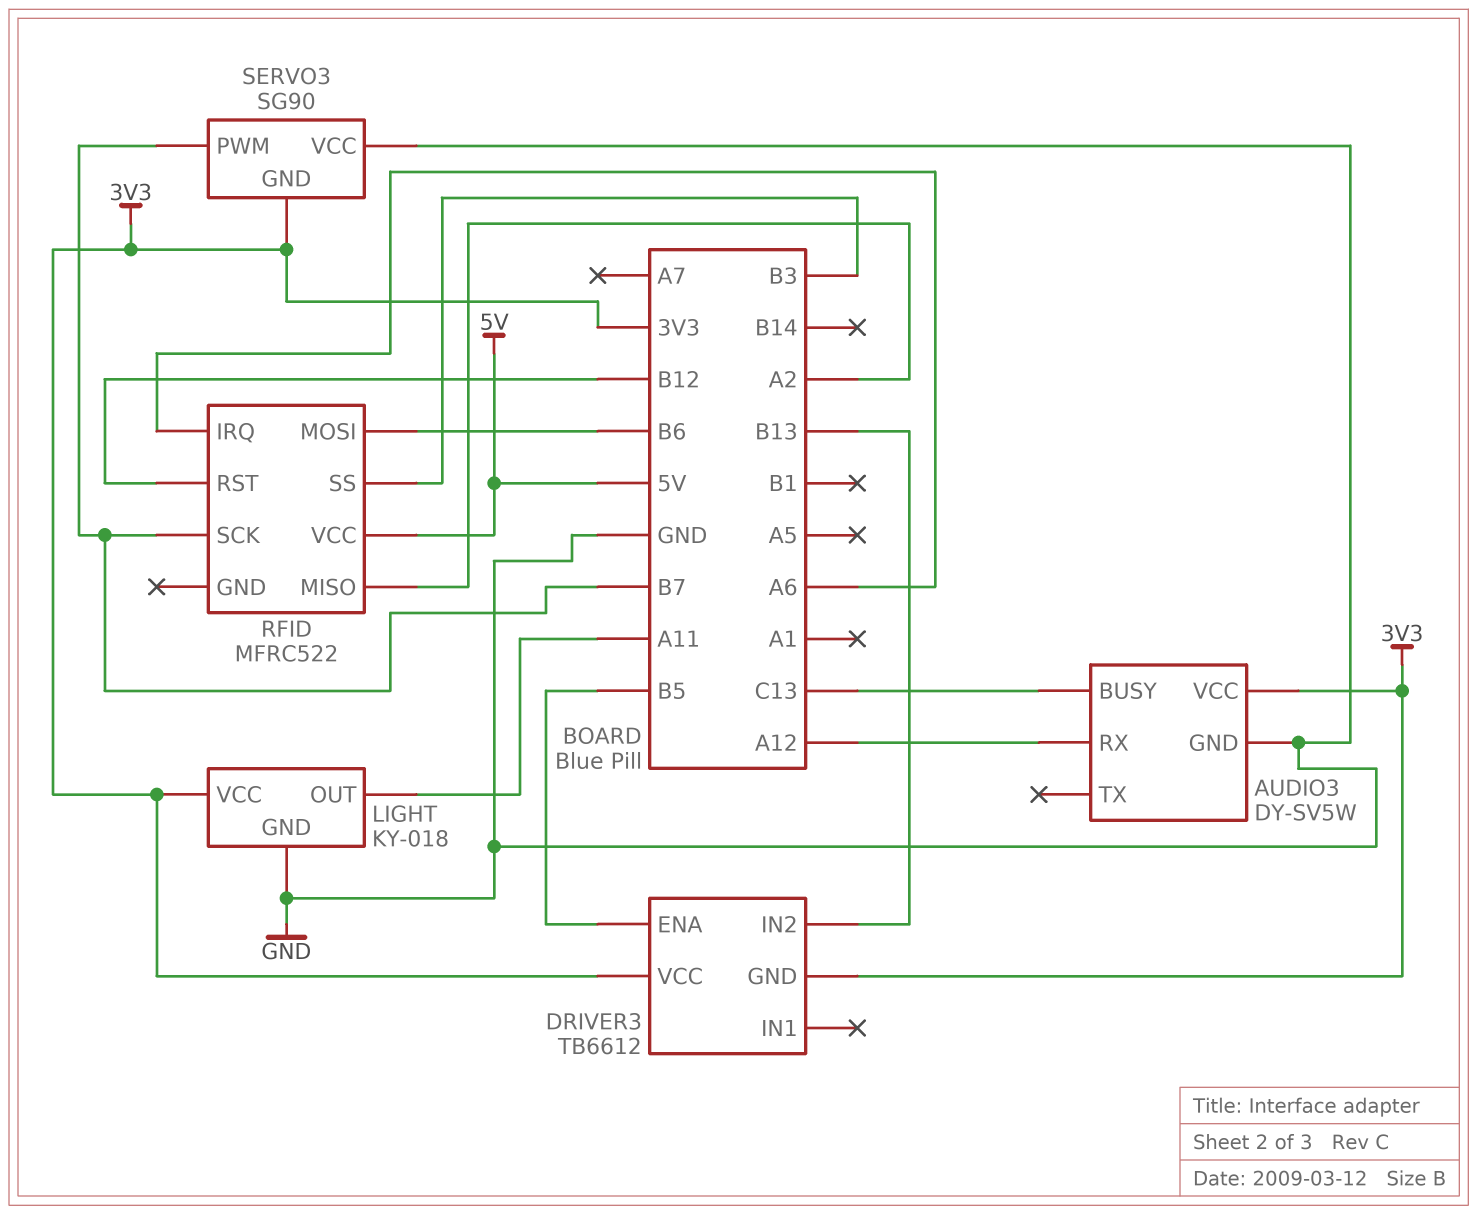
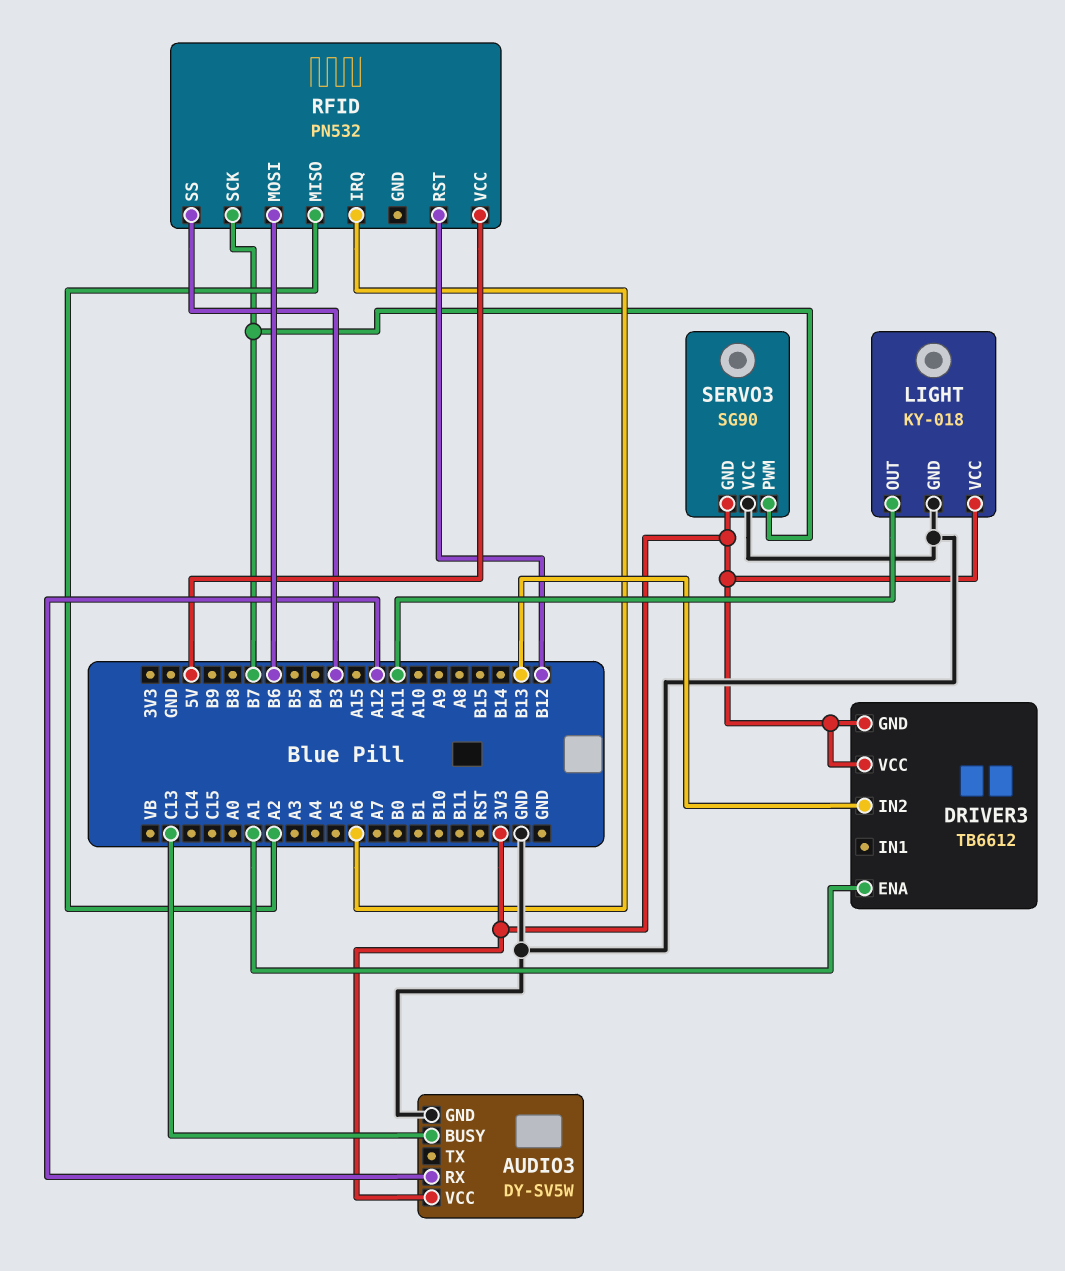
DRIVER3 pin ENA: B5 -> A1
RFID: MFRC522 -> PN532

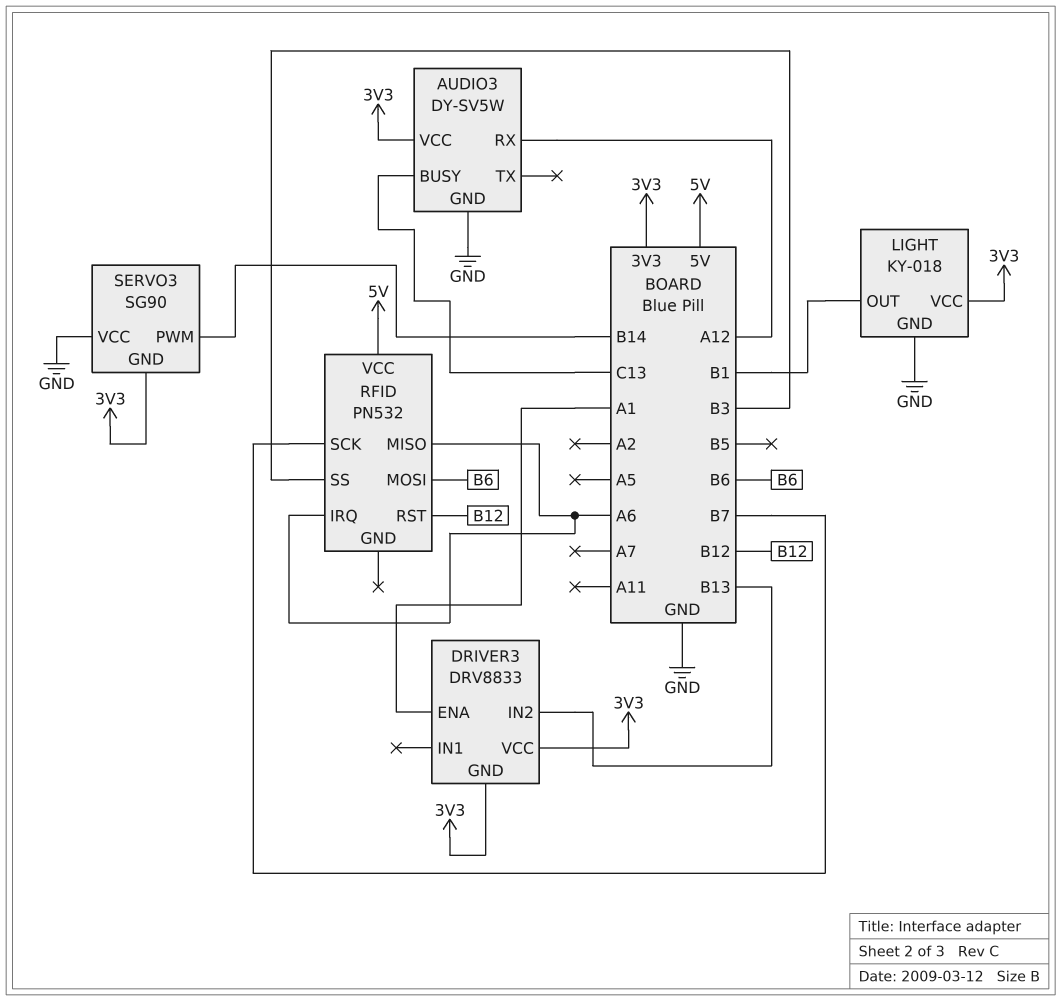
DRIVER3: TB6612 -> DRV8833
LIGHT pin OUT: A11 -> B1
RFID pin MISO: A2 -> A6
SERVO3 pin PWM: B7 -> B14

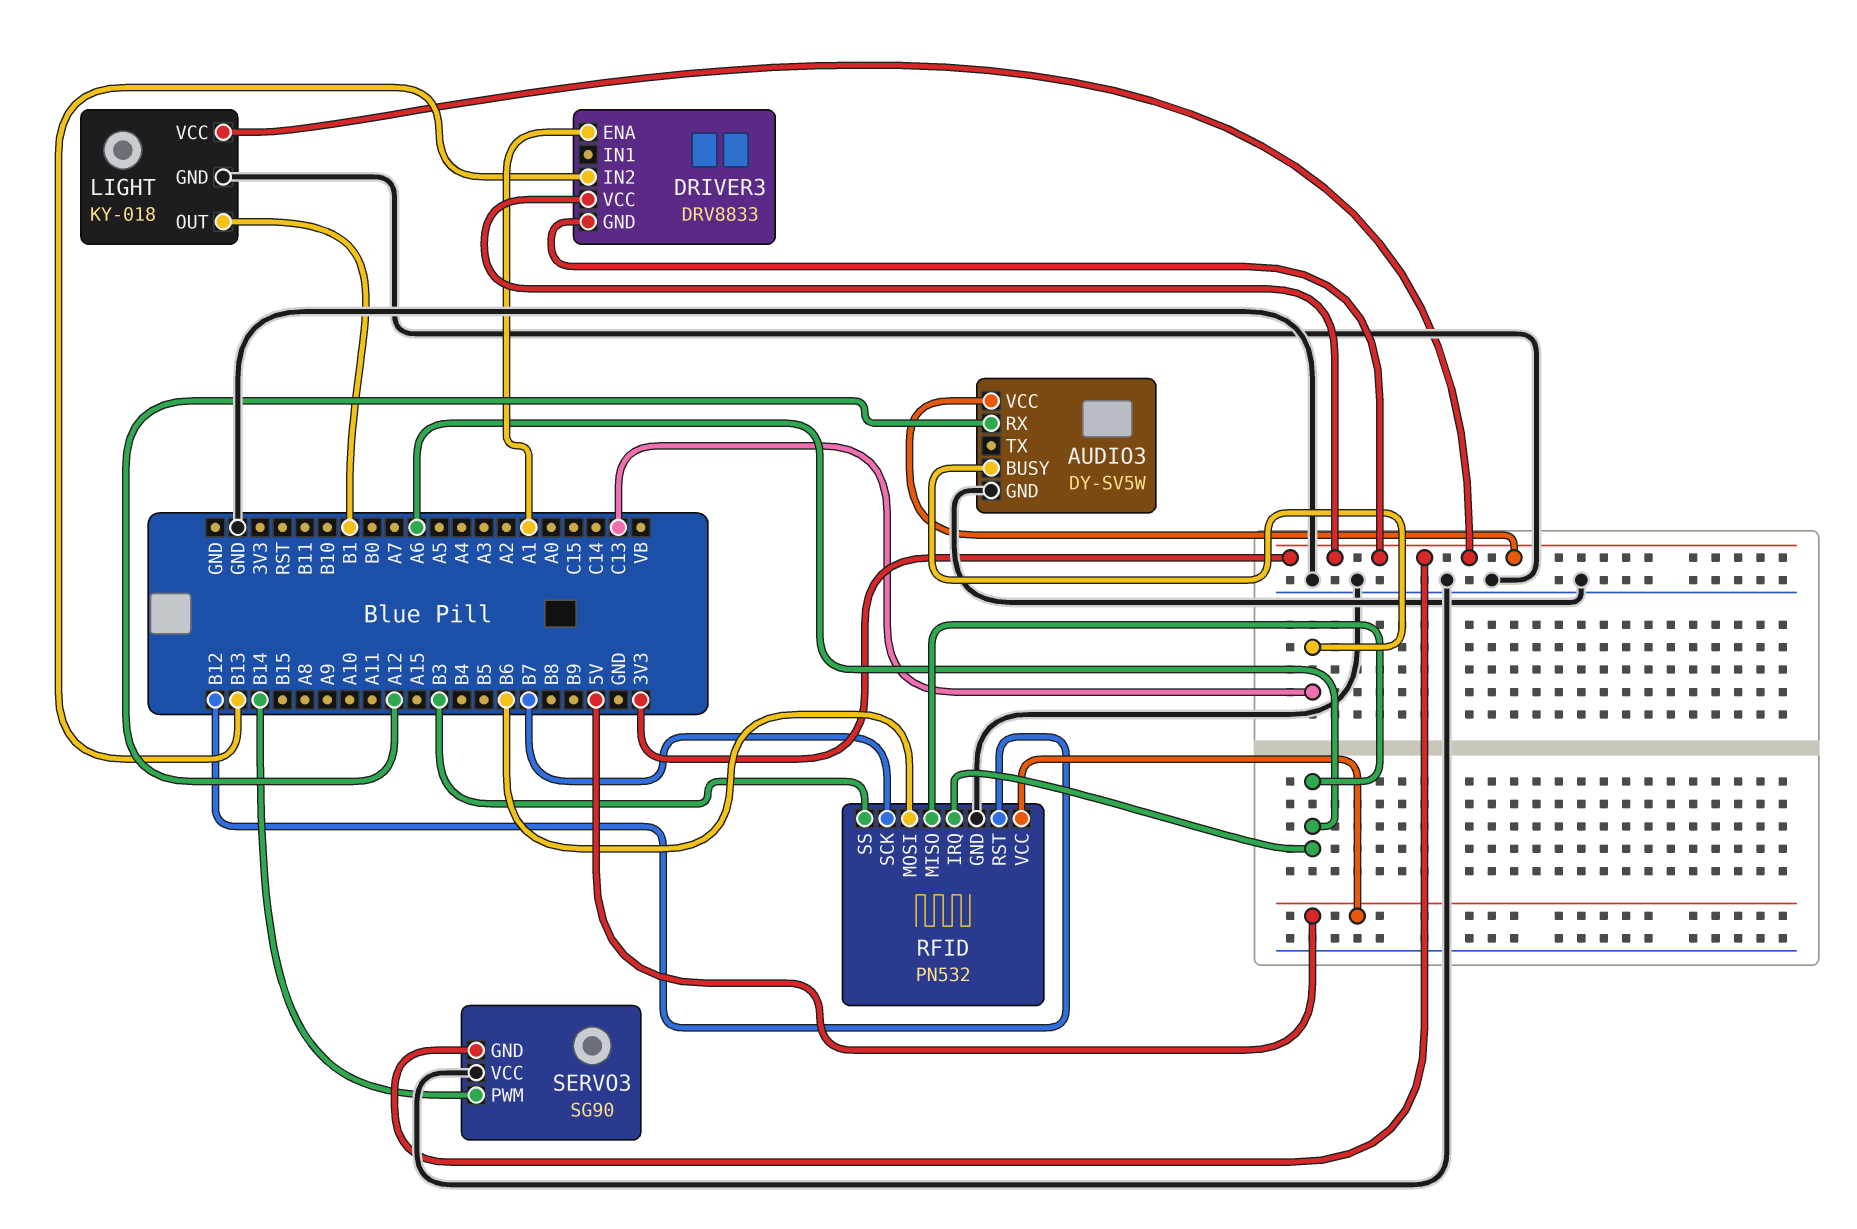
RFID pin GND: none -> GND

